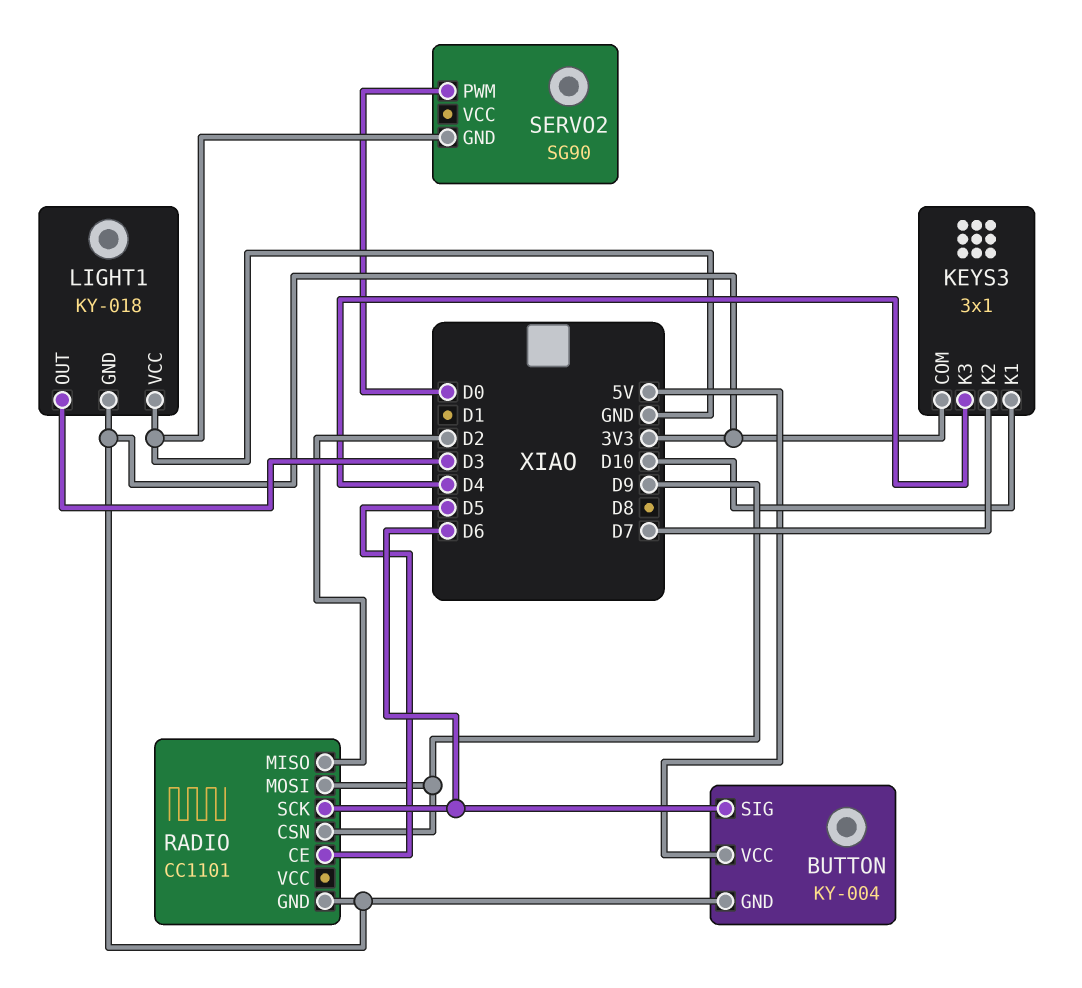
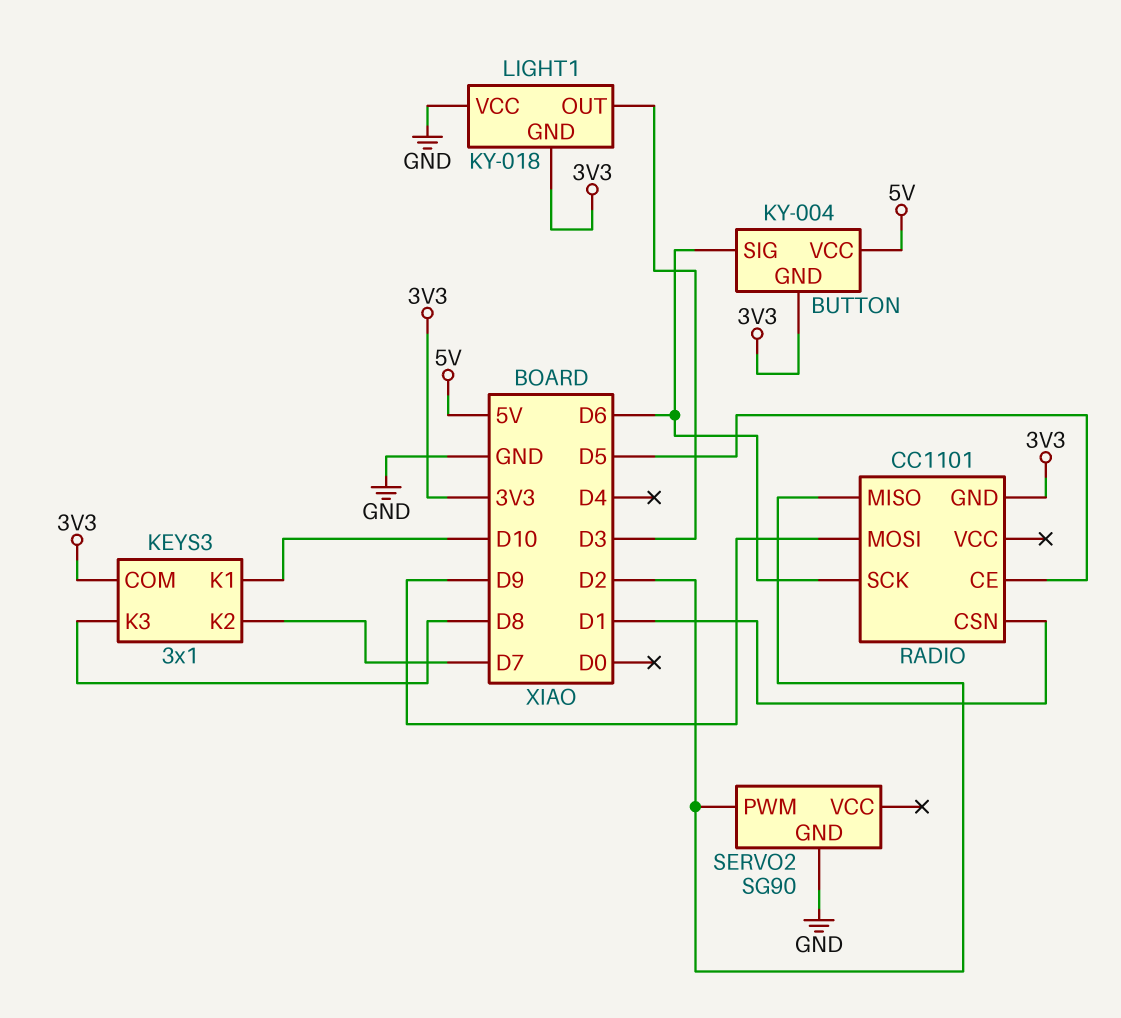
KEYS3 pin K3: D4 -> D8
RADIO pin CSN: D9 -> D1
SERVO2 pin PWM: D0 -> D2

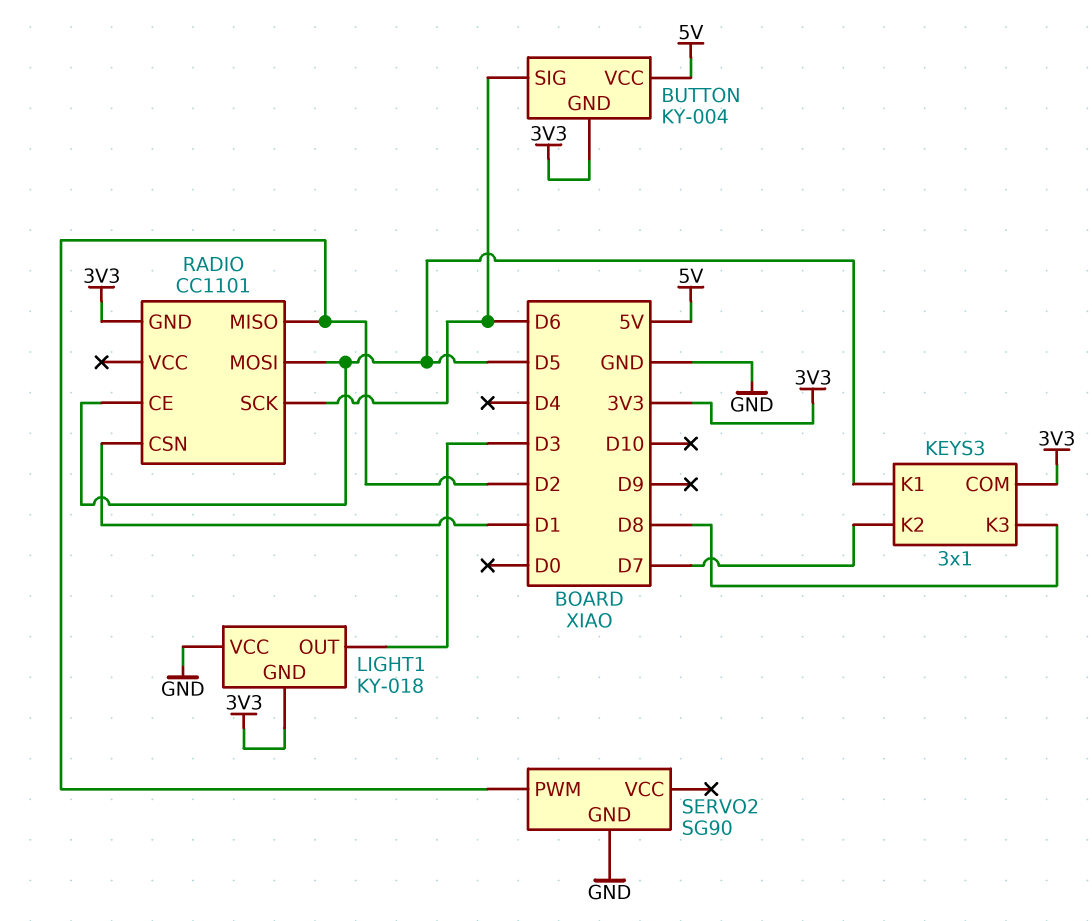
KEYS3 pin K1: D10 -> D5
RADIO pin MOSI: D9 -> D5

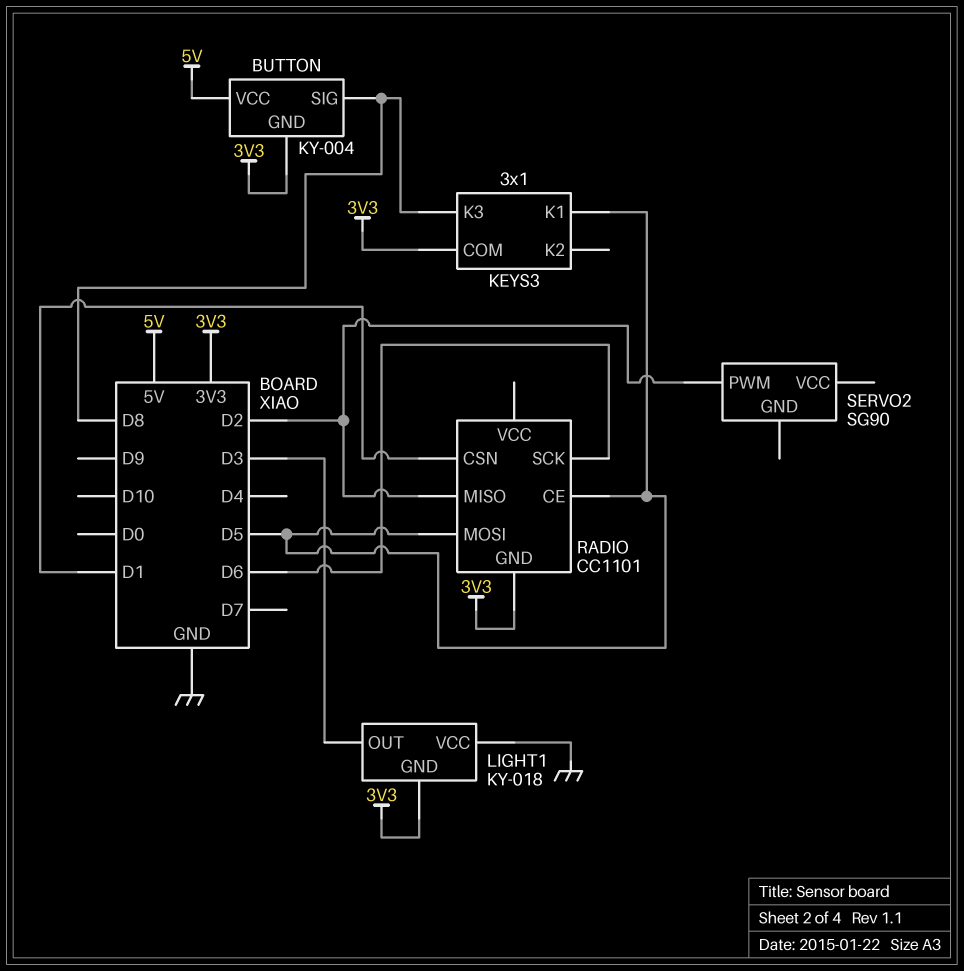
BUTTON pin SIG: D6 -> D8
KEYS3 pin K2: D7 -> none
SERVO2 pin GND: GND -> none

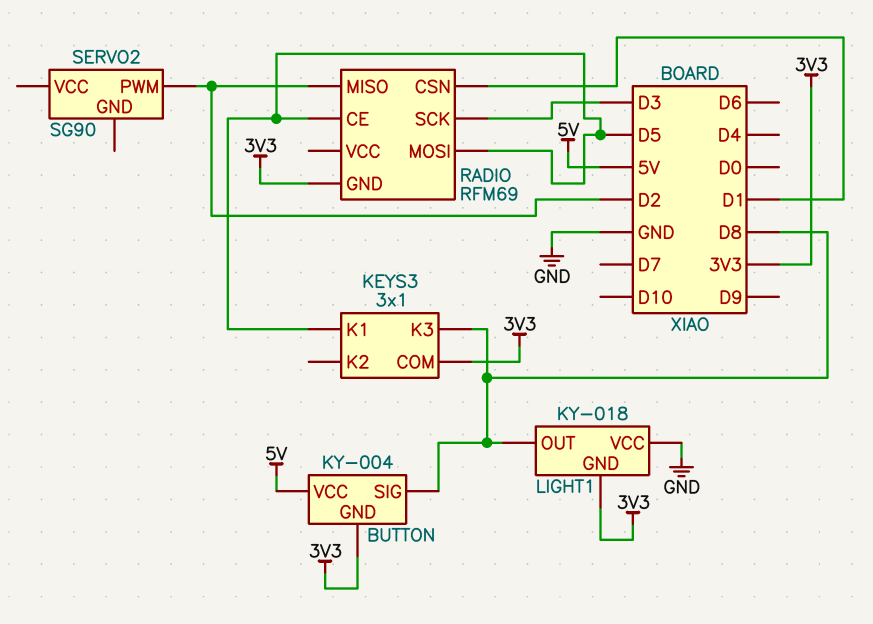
LIGHT1 pin OUT: D3 -> D8
RADIO: CC1101 -> RFM69
RADIO pin SCK: D6 -> D3

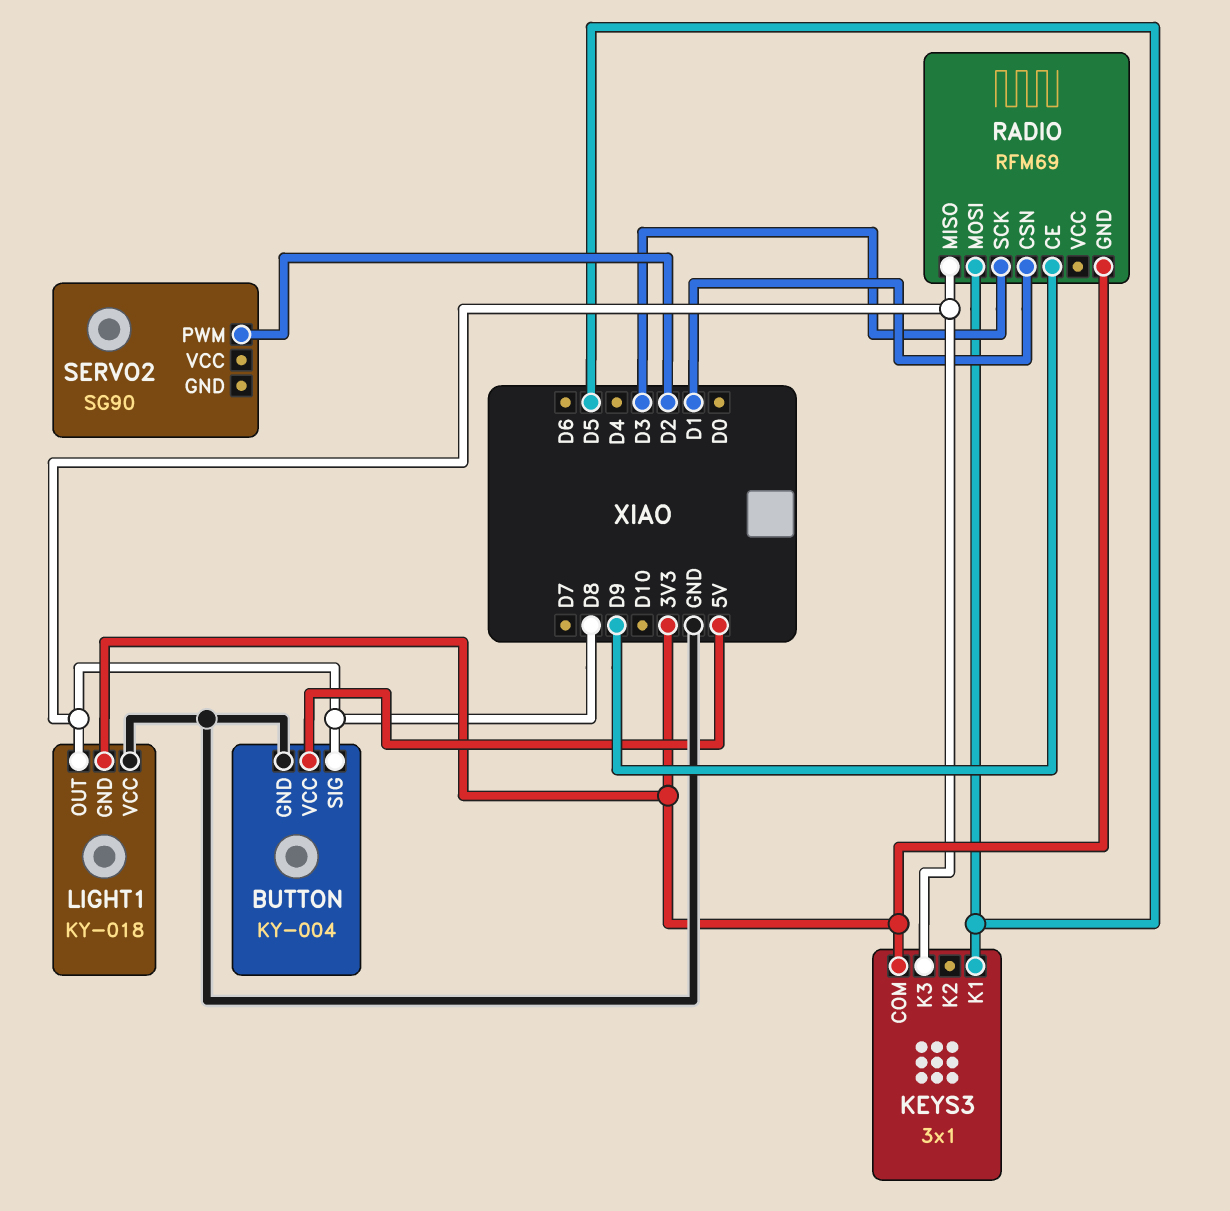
BUTTON pin GND: 3V3 -> GND
RADIO pin CE: D5 -> D9
RADIO pin MISO: D2 -> D8

